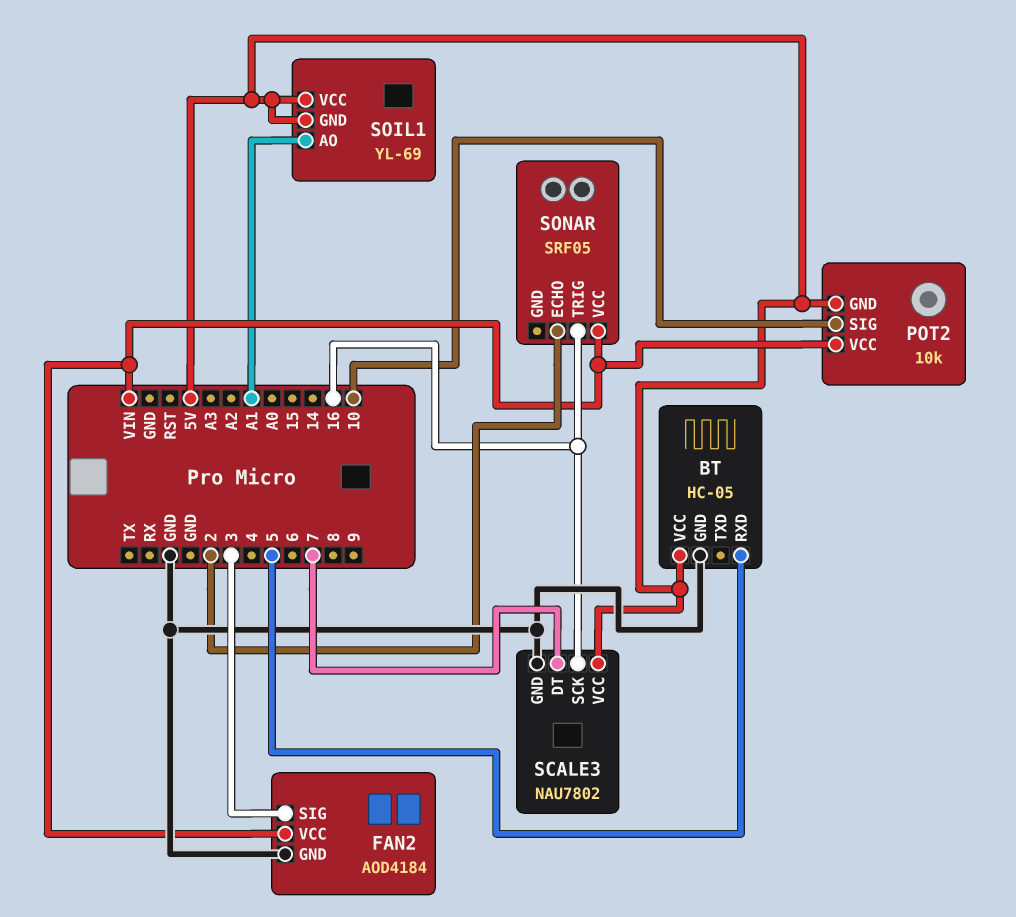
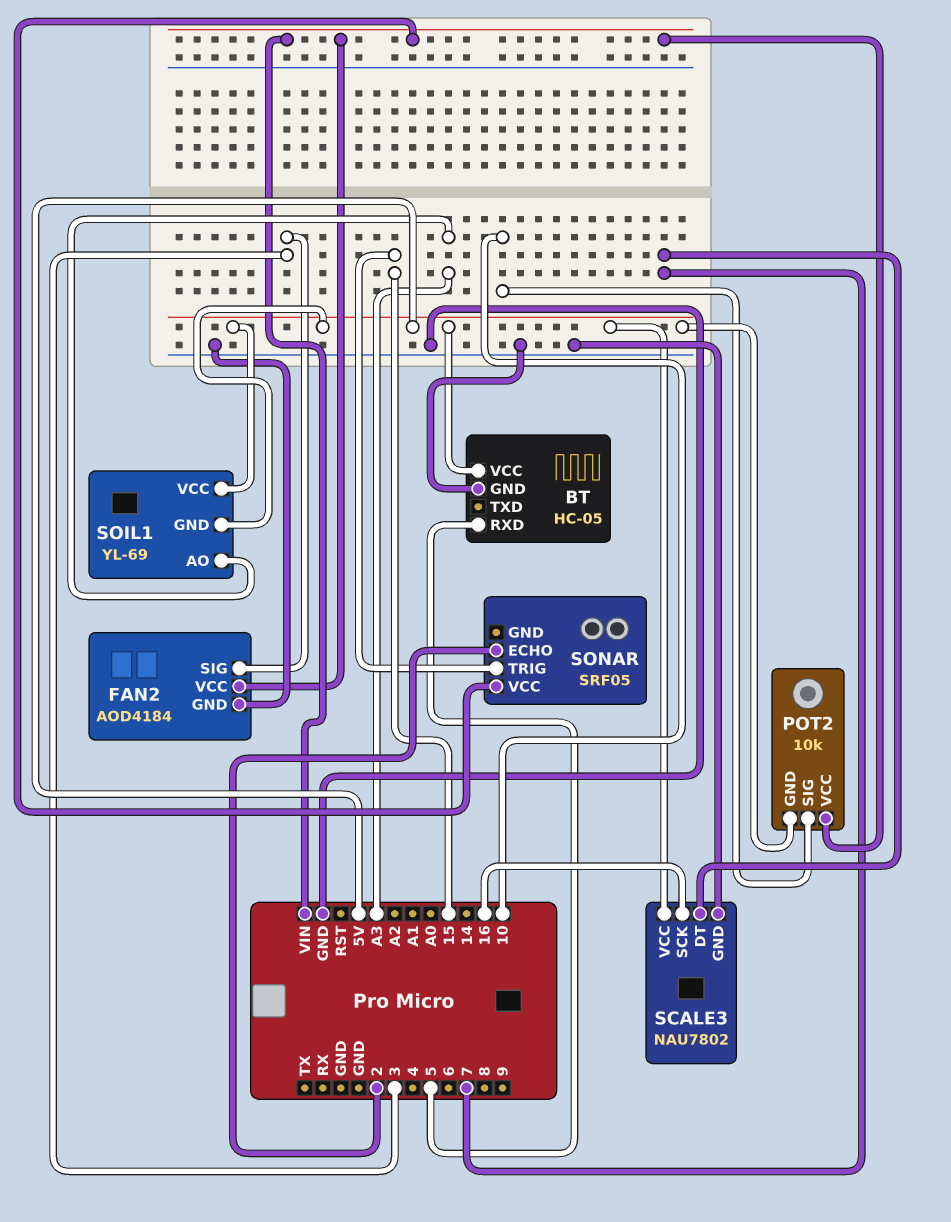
SOIL1 pin AO: A1 -> A3
SONAR pin TRIG: 16 -> 15

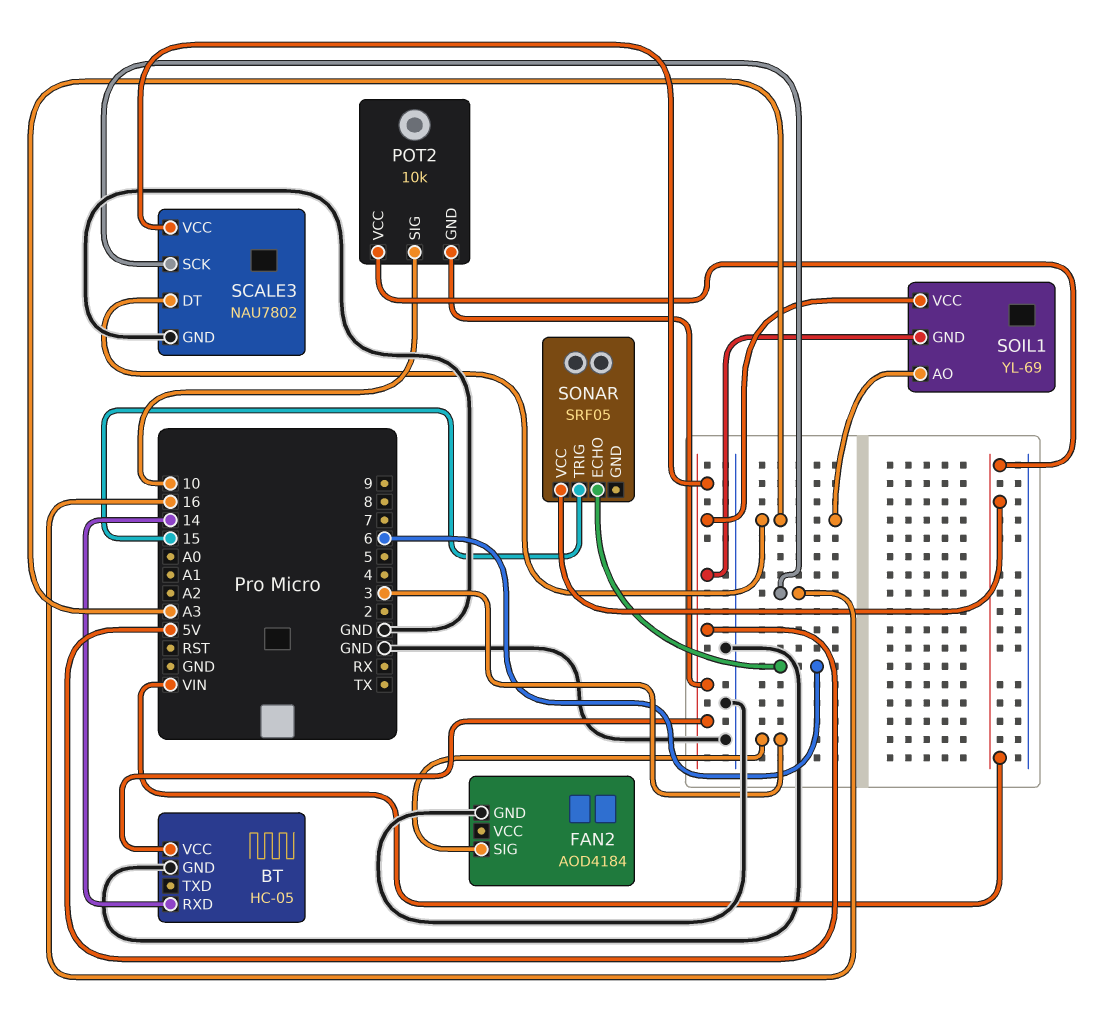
BT pin RXD: 5 -> 14
FAN2 pin VCC: VIN -> none
SCALE3 pin DT: 7 -> A3
SONAR pin ECHO: 2 -> 6

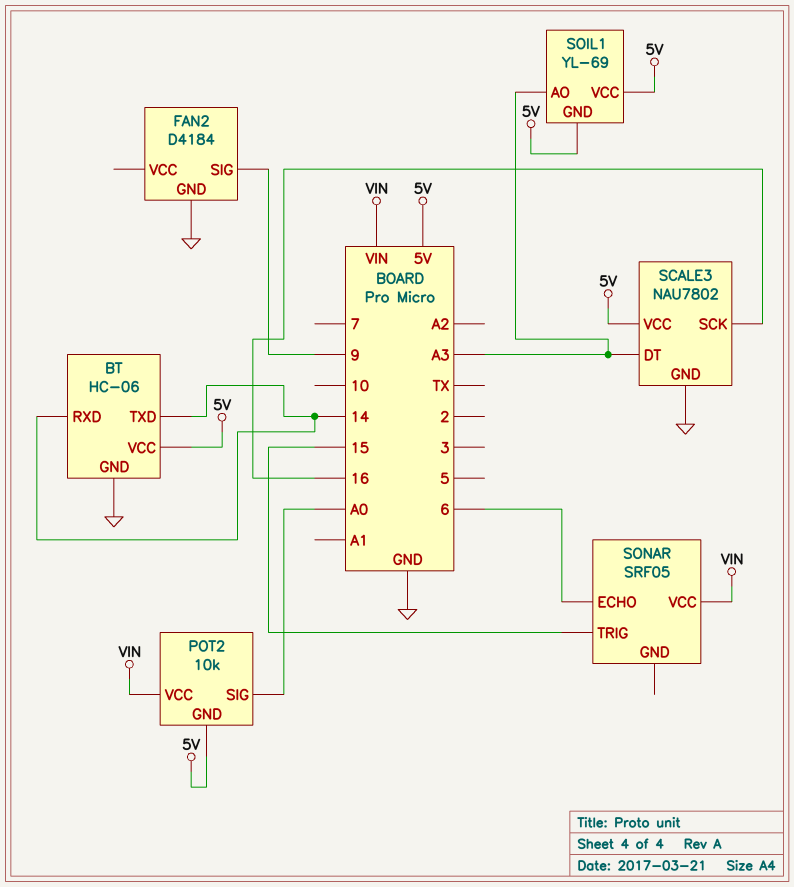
BT: HC-05 -> HC-06
BT pin TXD: none -> 14
FAN2: AOD4184 -> D4184
FAN2 pin SIG: 3 -> 9
POT2 pin SIG: 10 -> A0

